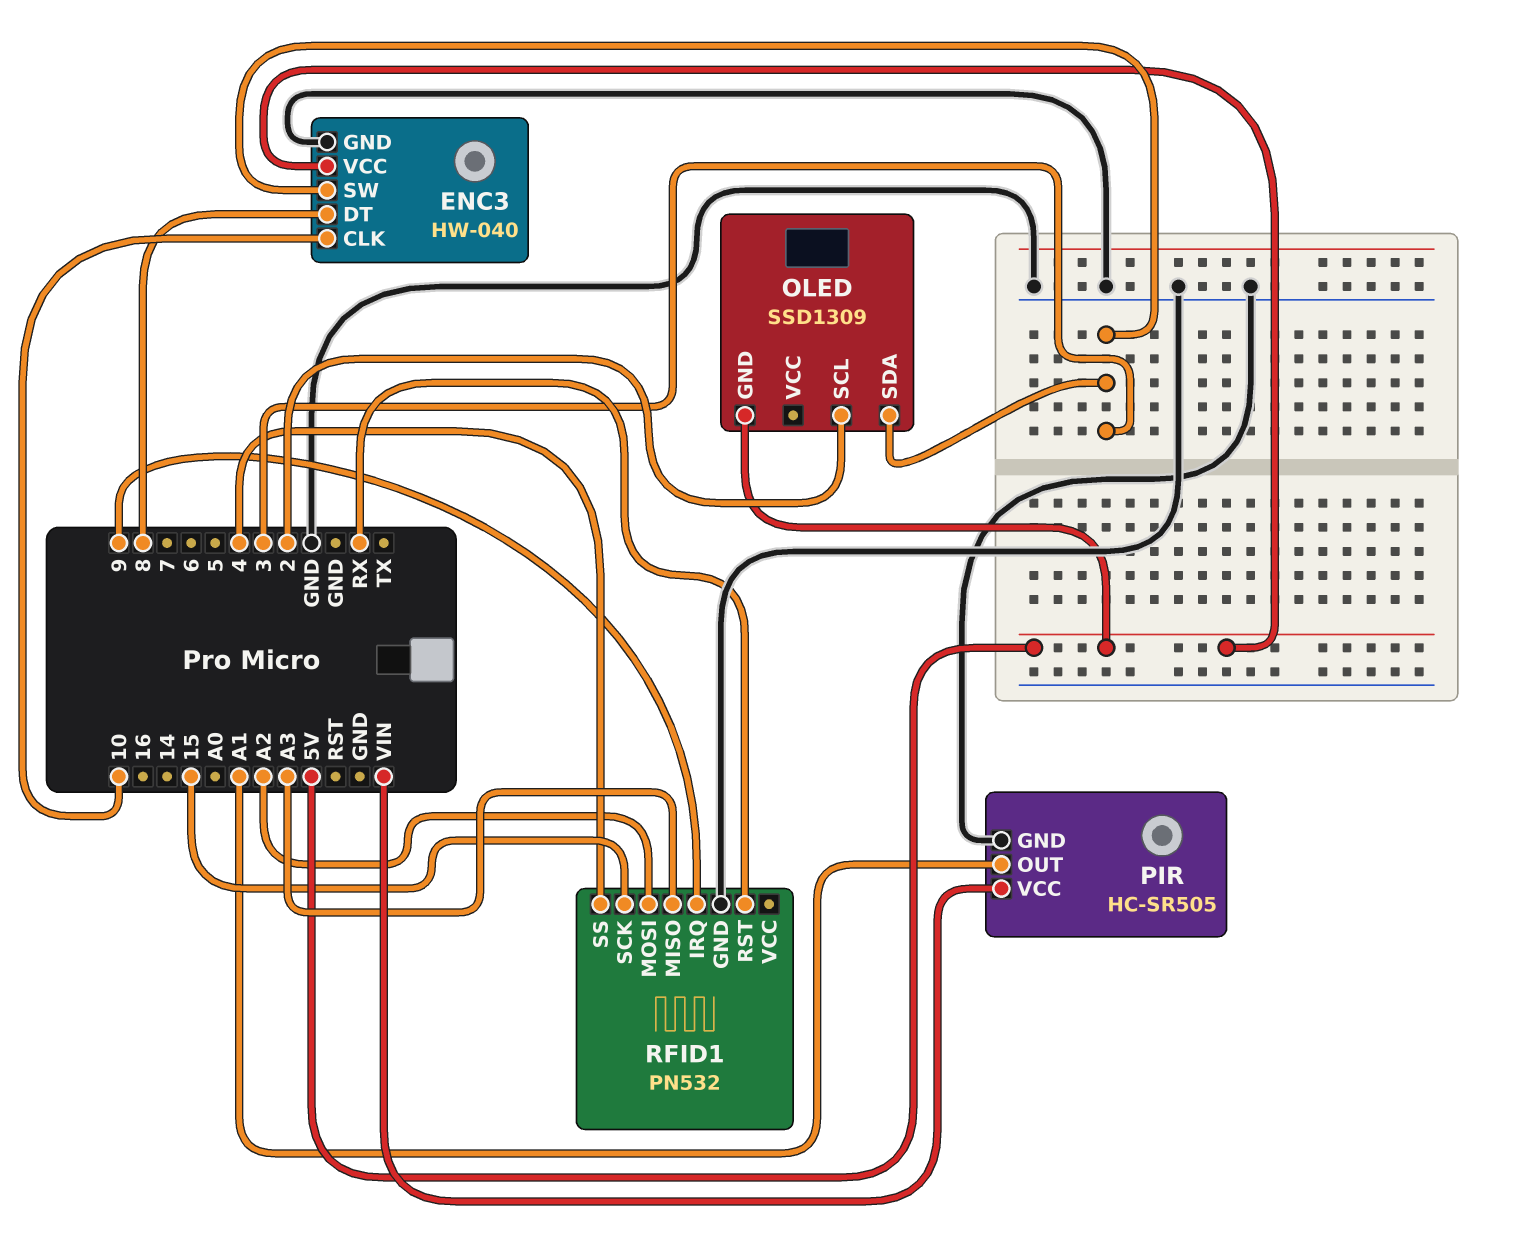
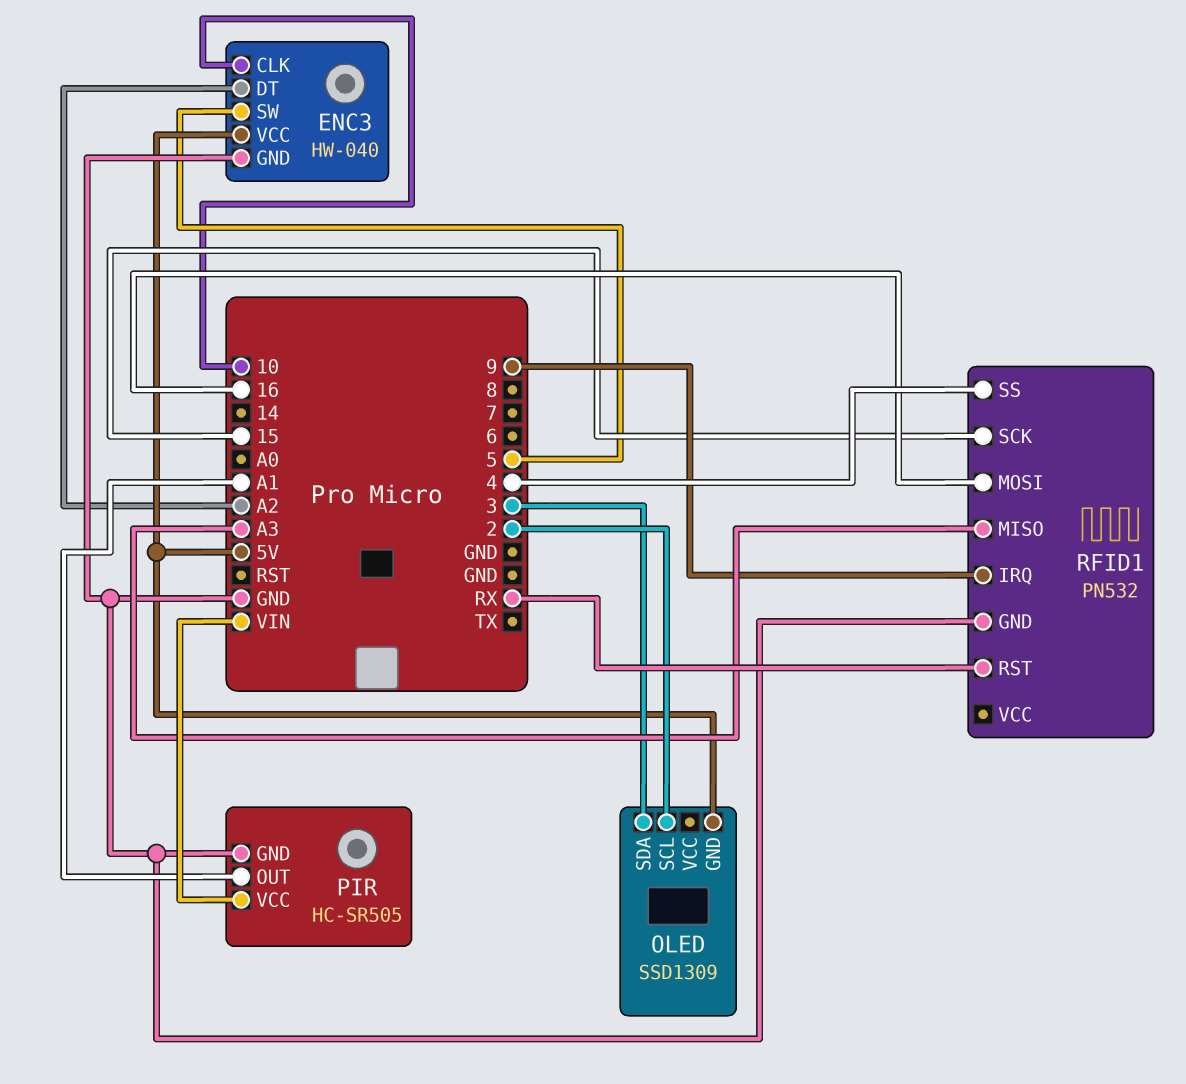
ENC3 pin DT: 8 -> A2
ENC3 pin SW: 3 -> 5
RFID1 pin MOSI: A2 -> 16

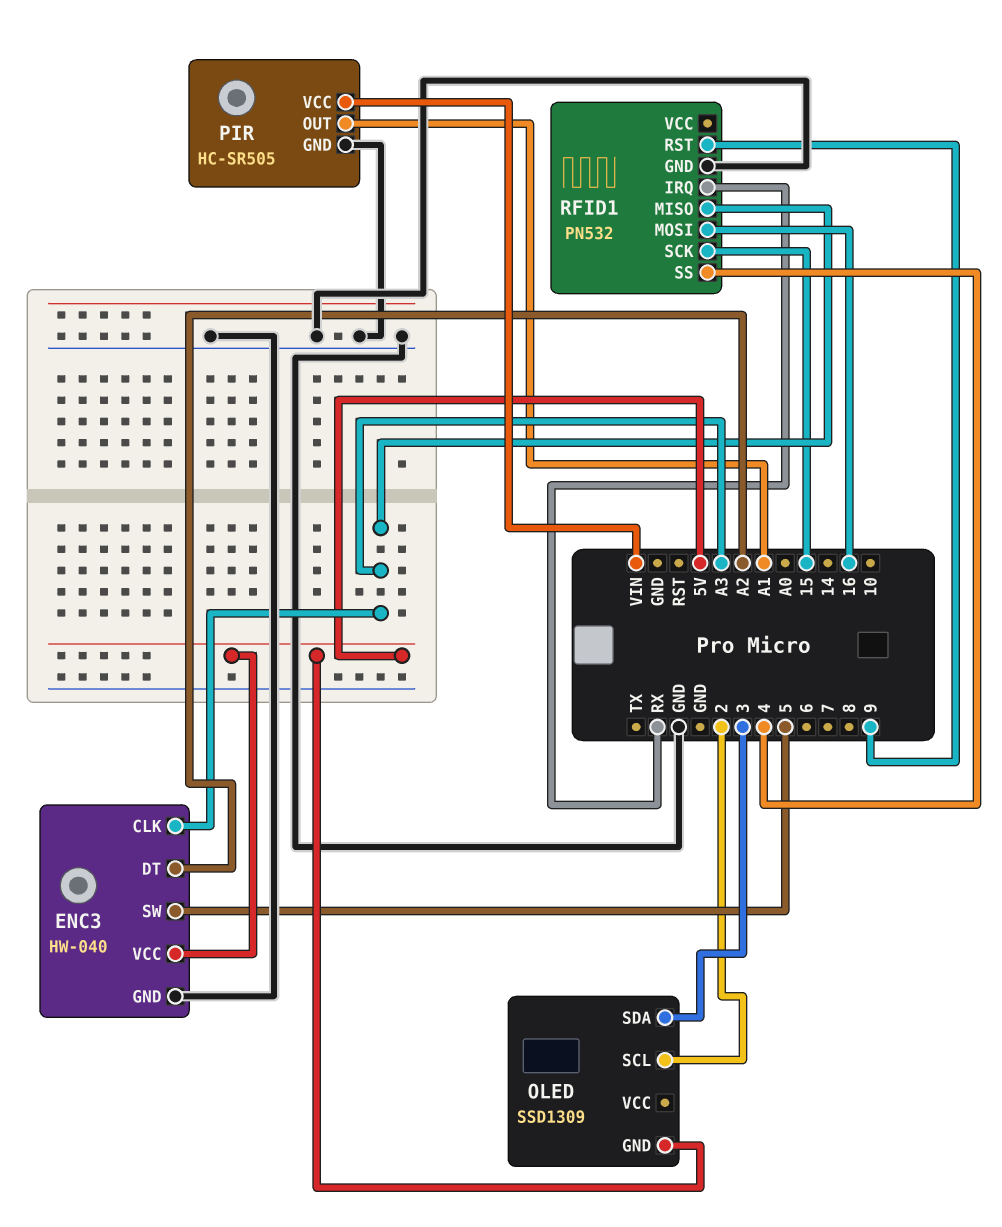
ENC3 pin CLK: 10 -> A3
RFID1 pin IRQ: 9 -> RX
RFID1 pin RST: RX -> 9

